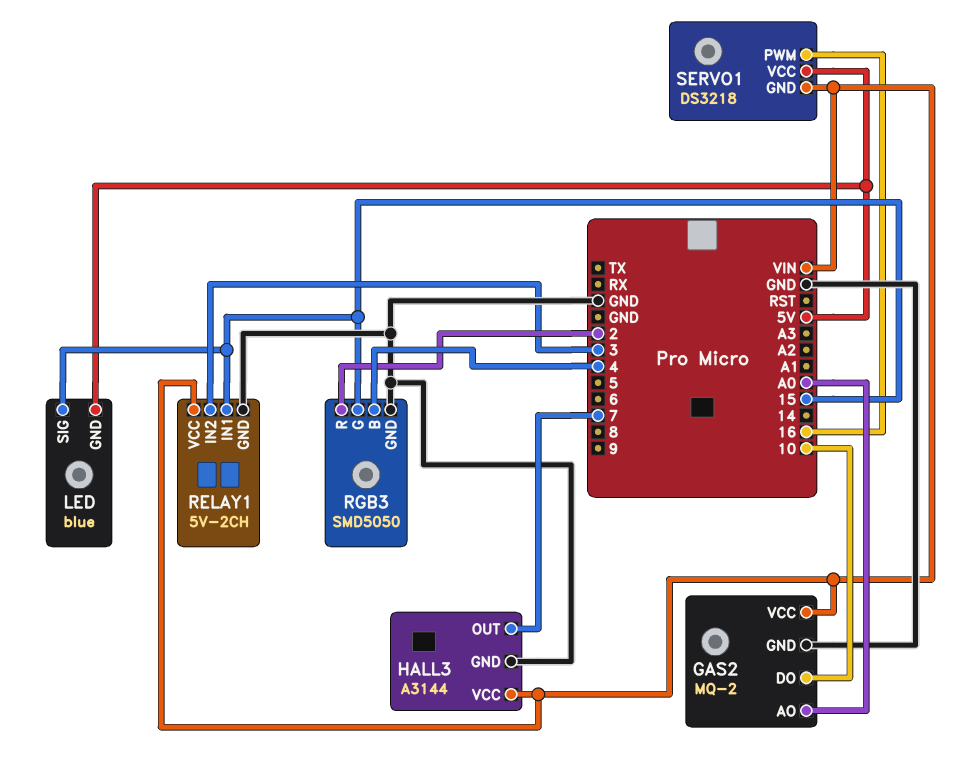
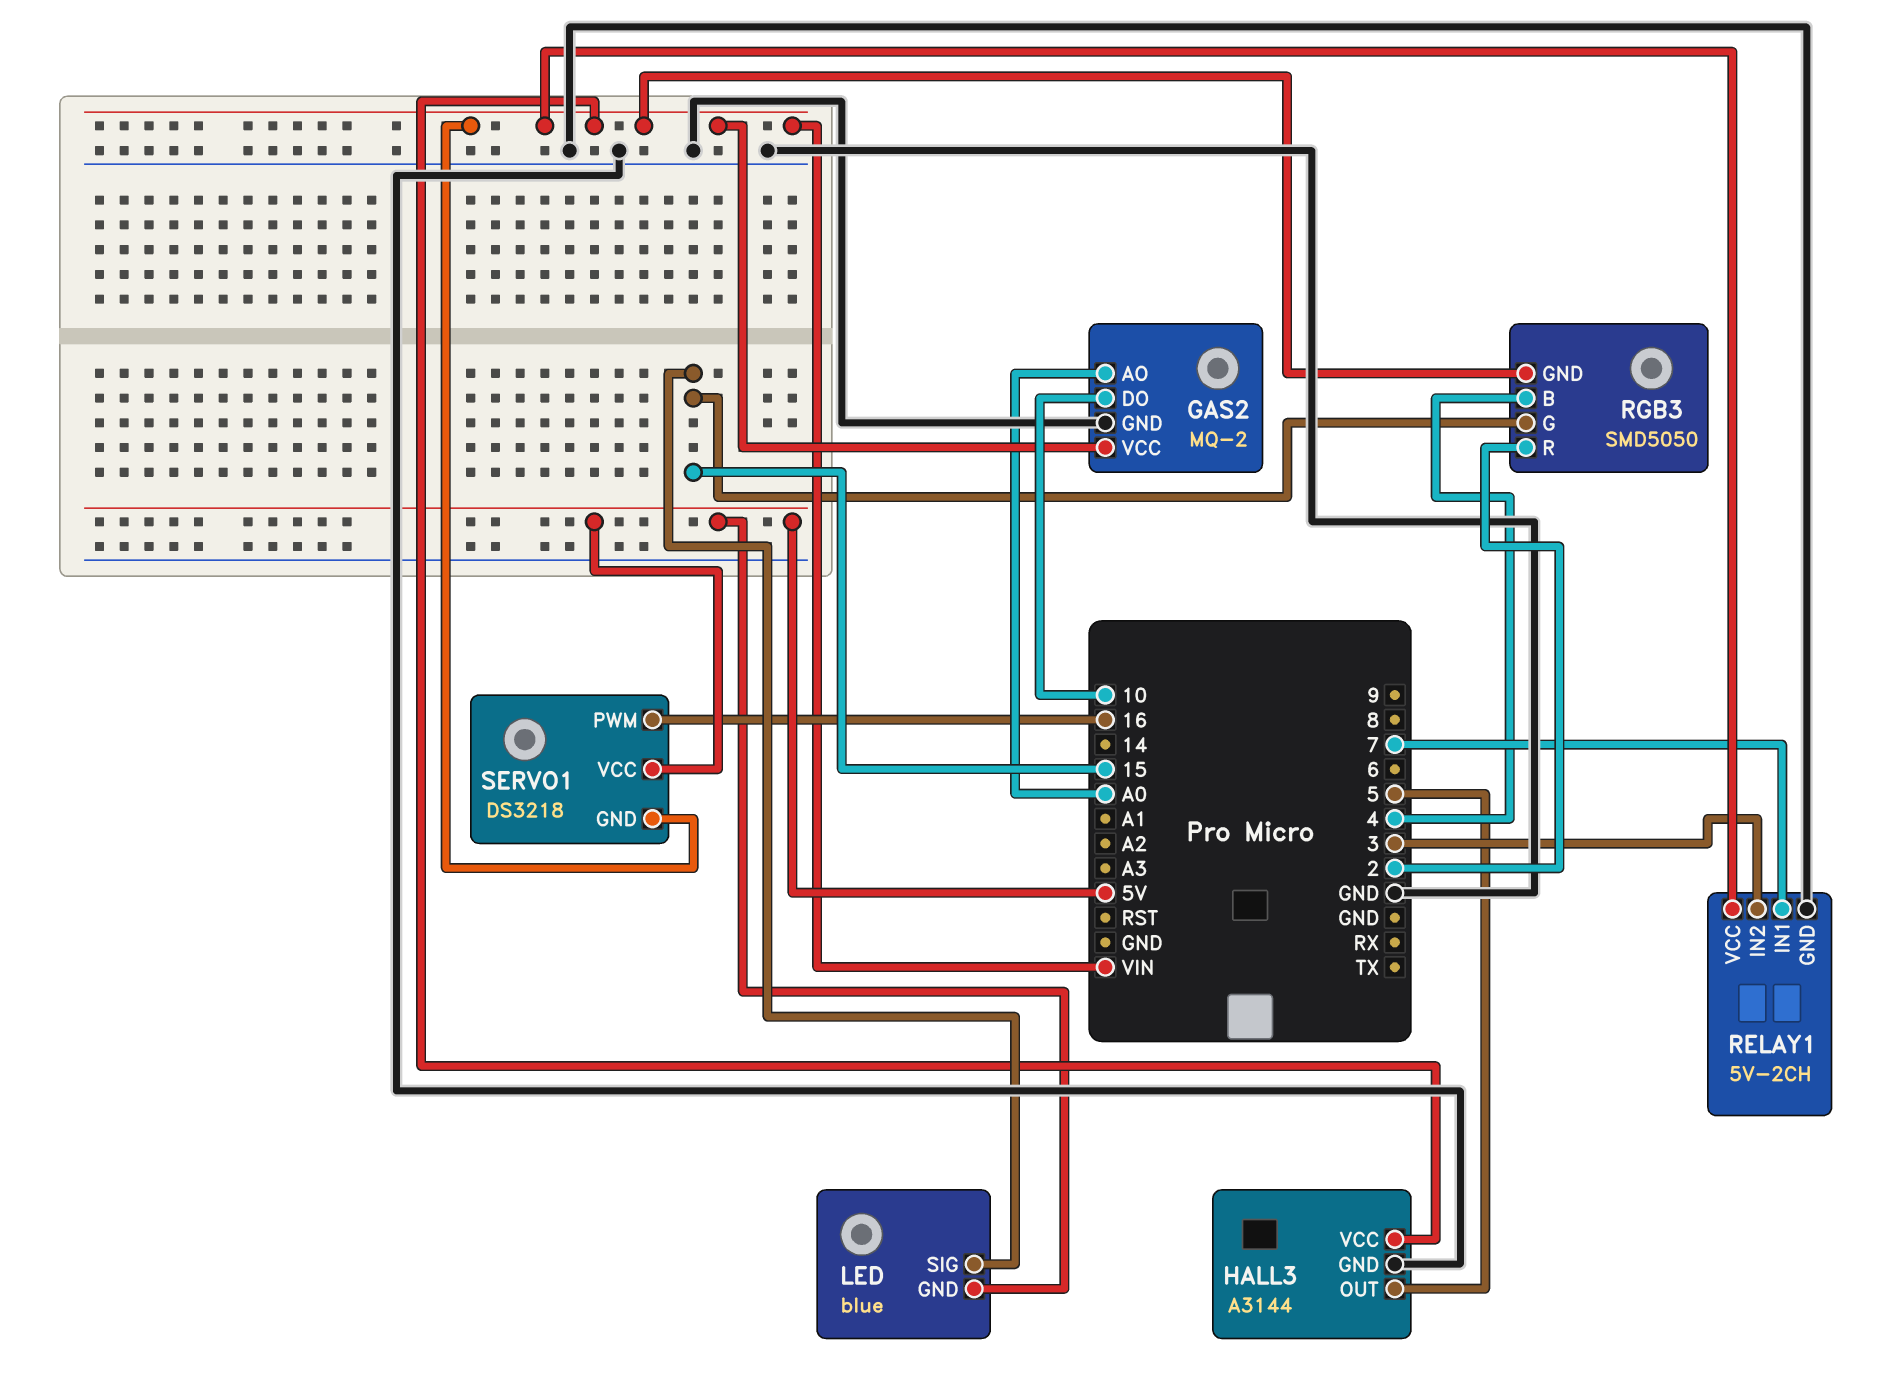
HALL3 pin OUT: 7 -> 5
RELAY1 pin IN1: 15 -> 7
RGB3 pin GND: GND -> VIN

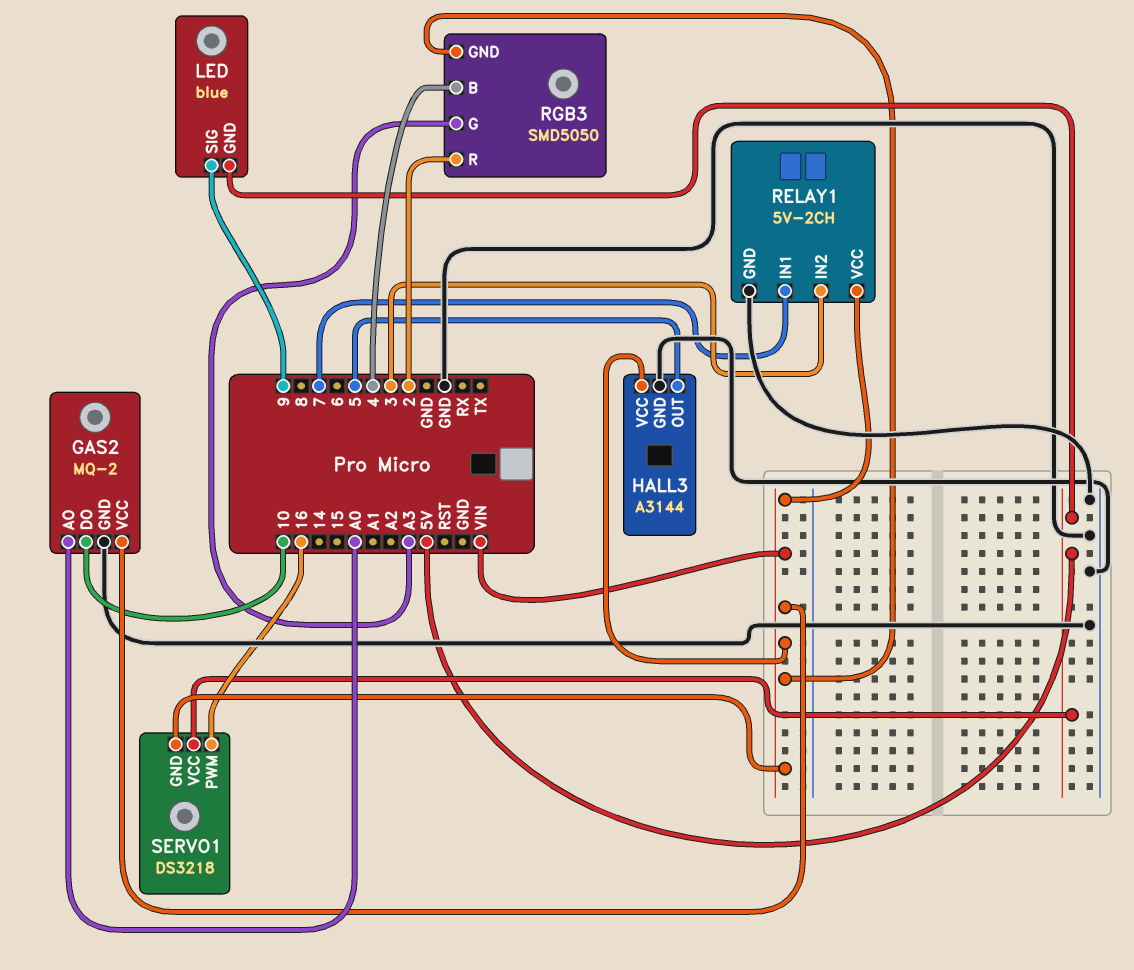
LED pin SIG: 15 -> 9
RGB3 pin G: 15 -> A3

